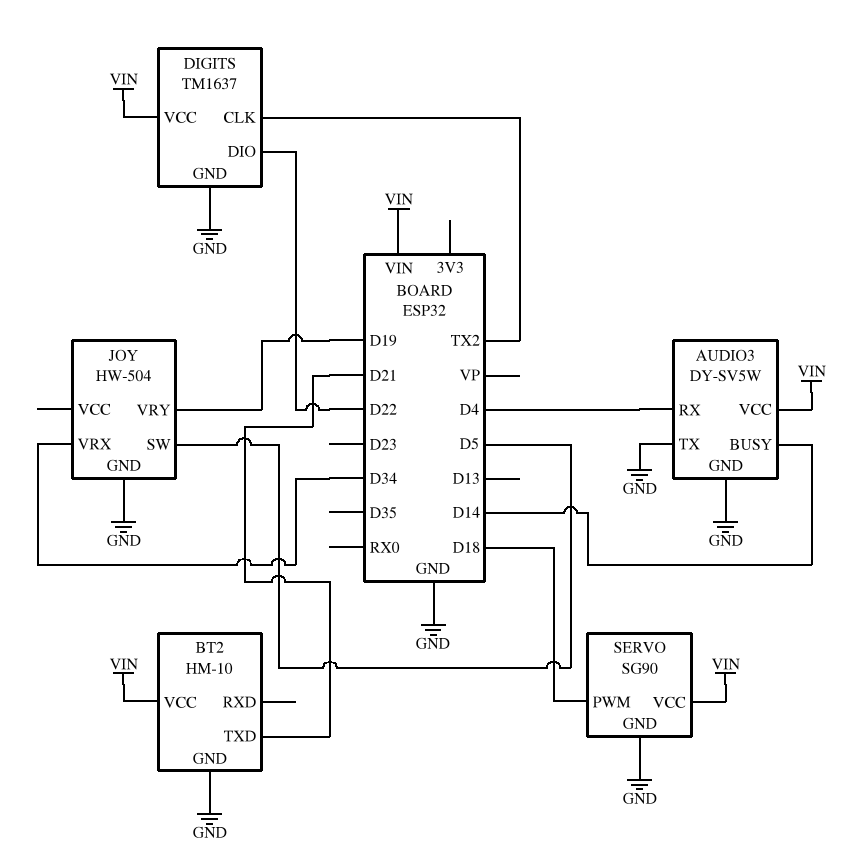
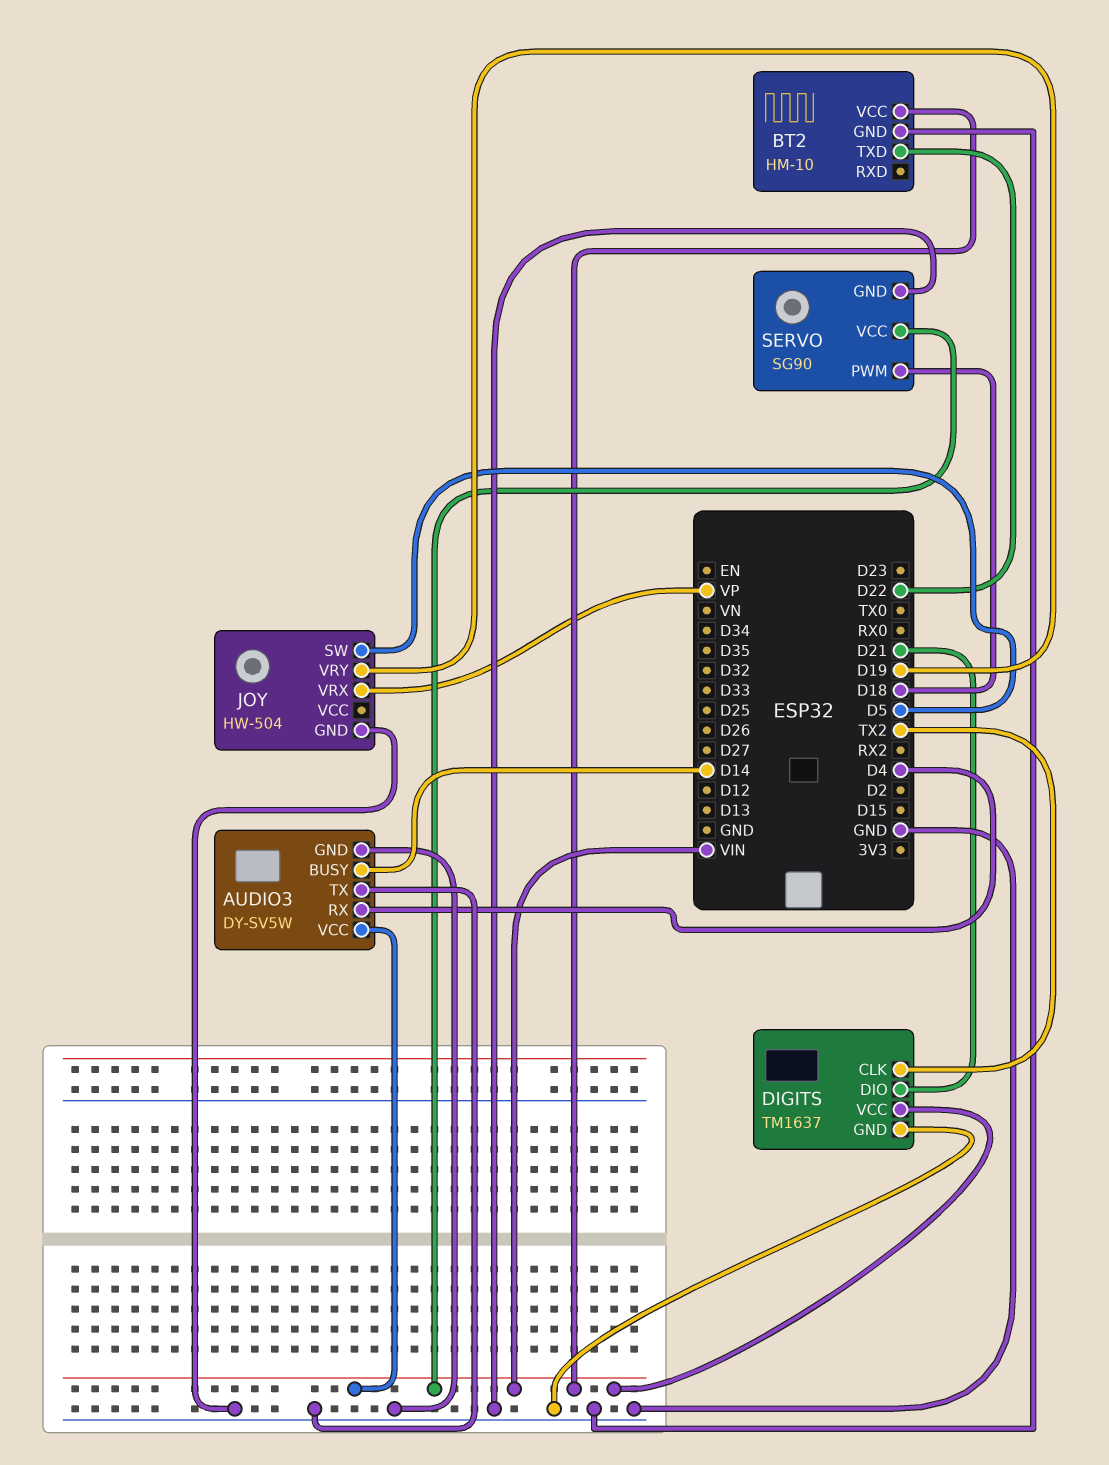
BT2 pin TXD: D21 -> D22
DIGITS pin DIO: D22 -> D21
JOY pin VRX: D34 -> VP

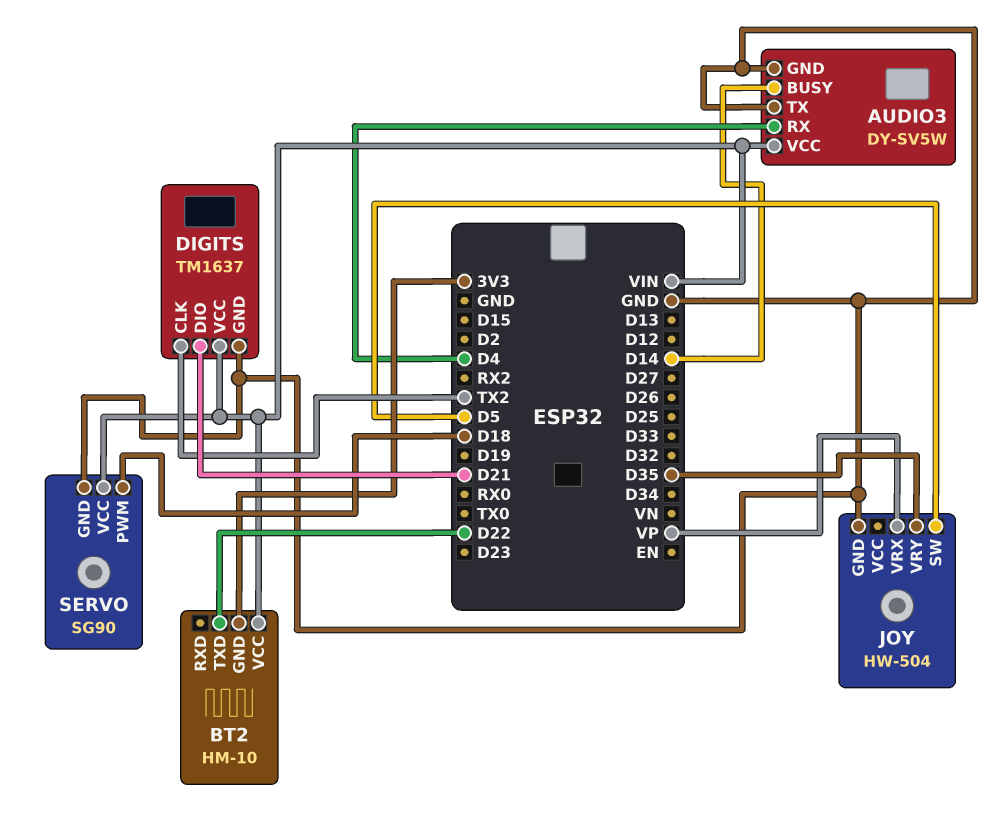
BT2 pin GND: GND -> 3V3
JOY pin VRY: D19 -> D35

